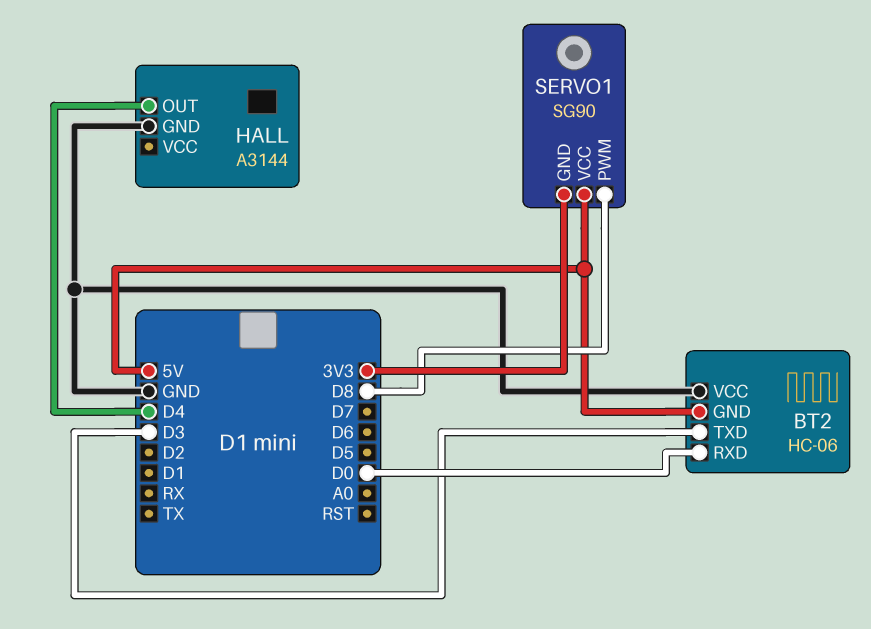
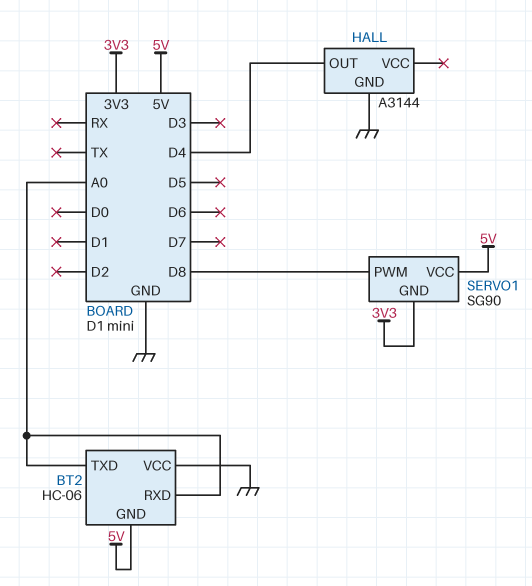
BT2 pin RXD: D0 -> A0
BT2 pin TXD: D3 -> A0

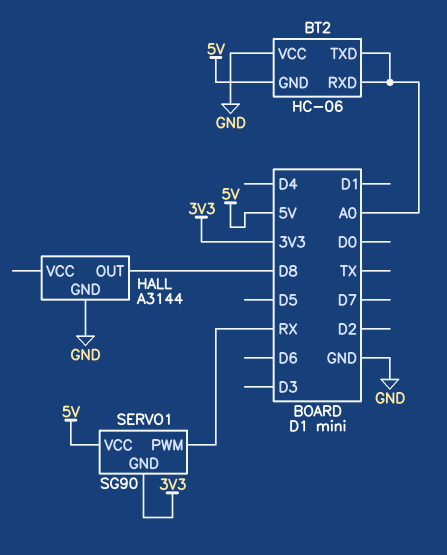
HALL pin OUT: D4 -> D8
SERVO1 pin PWM: D8 -> RX

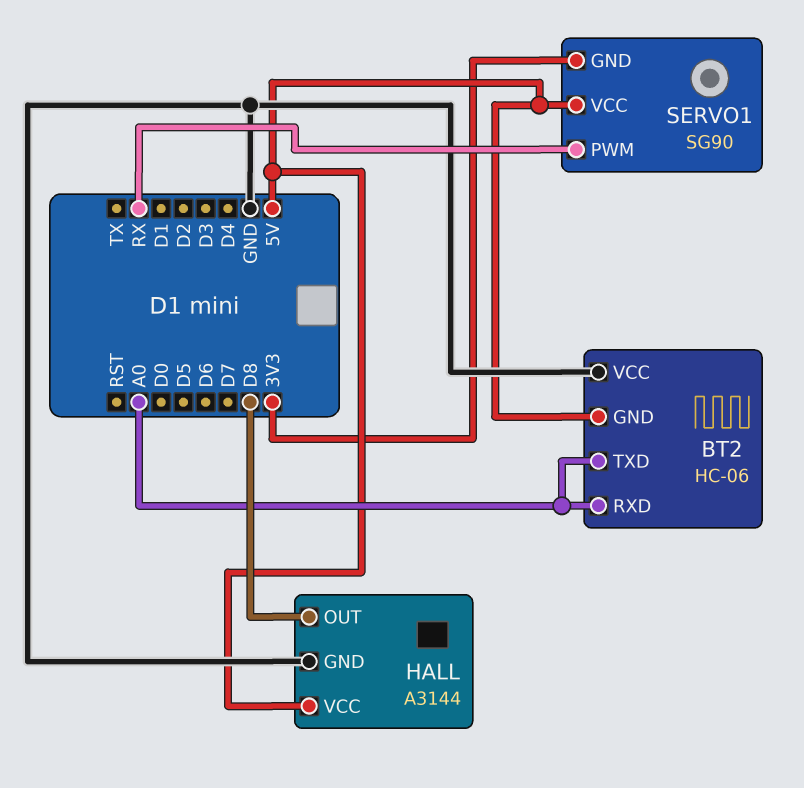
HALL pin VCC: none -> 5V

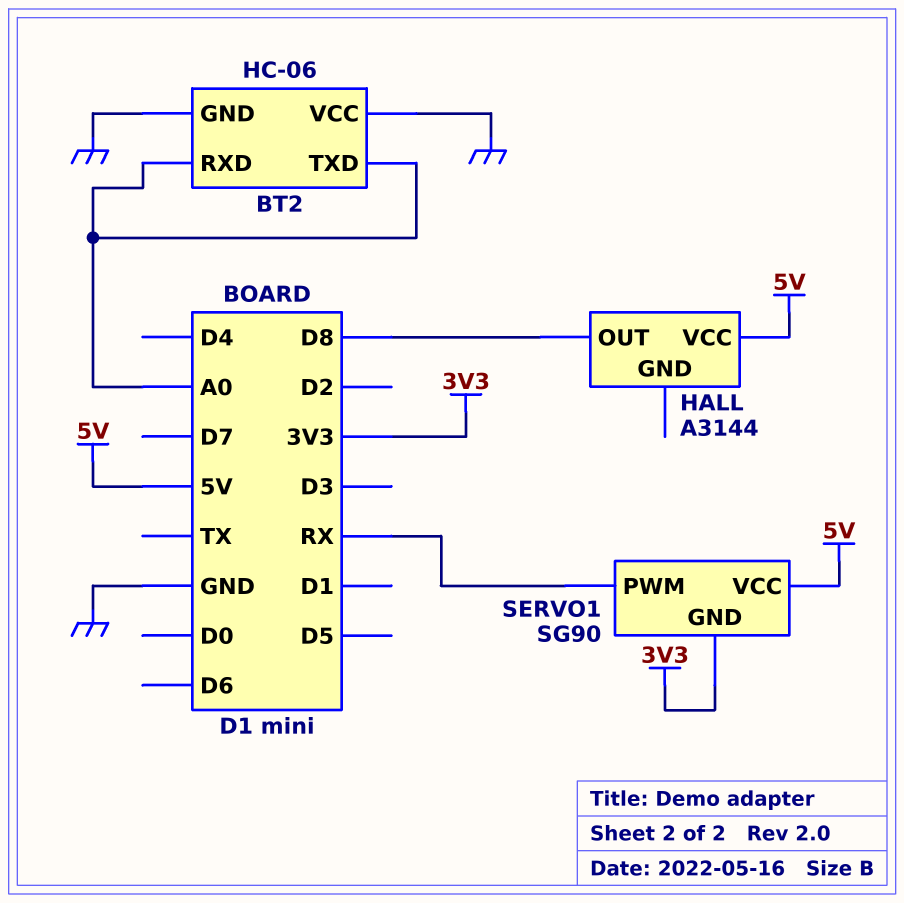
BT2 pin GND: 5V -> GND
HALL pin GND: GND -> none

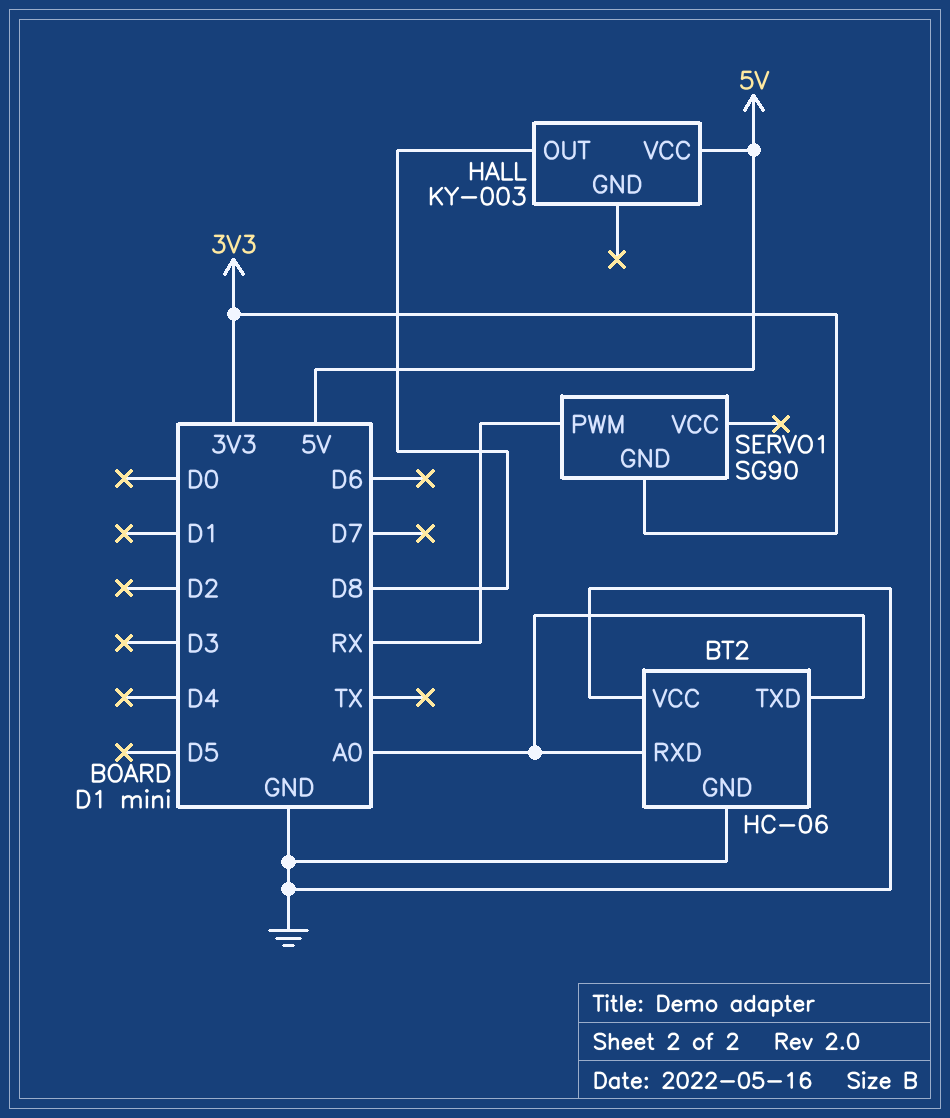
HALL: A3144 -> KY-003
SERVO1 pin VCC: 5V -> none

